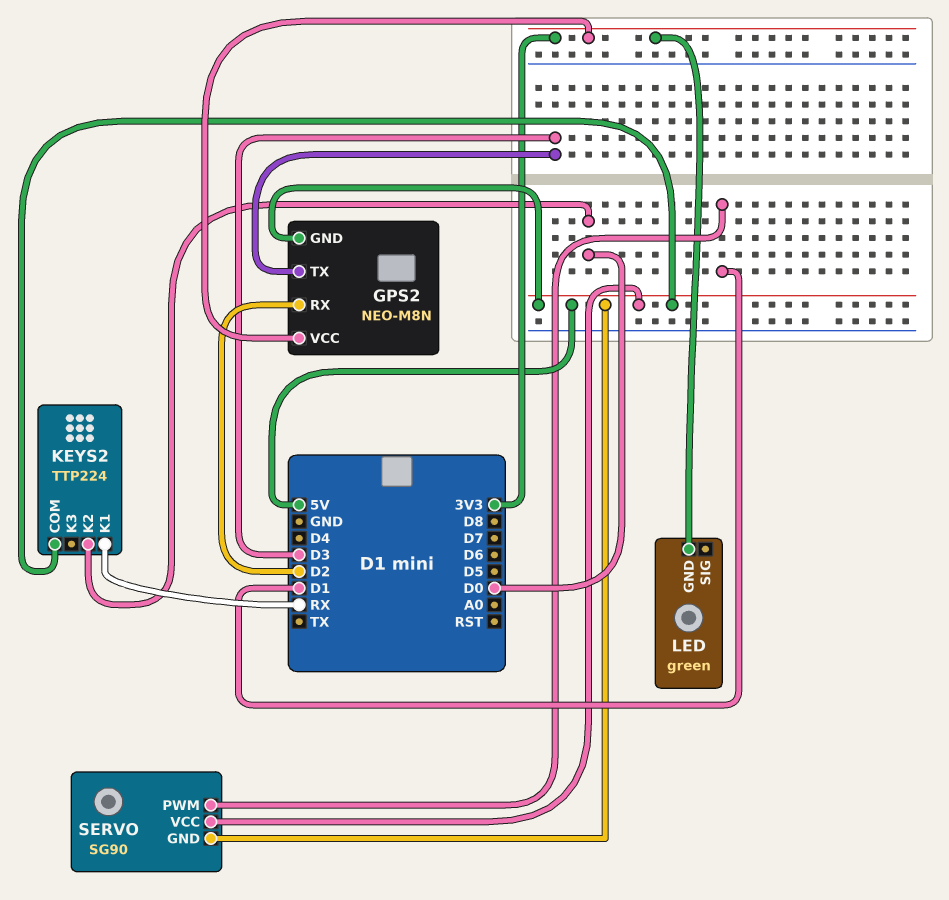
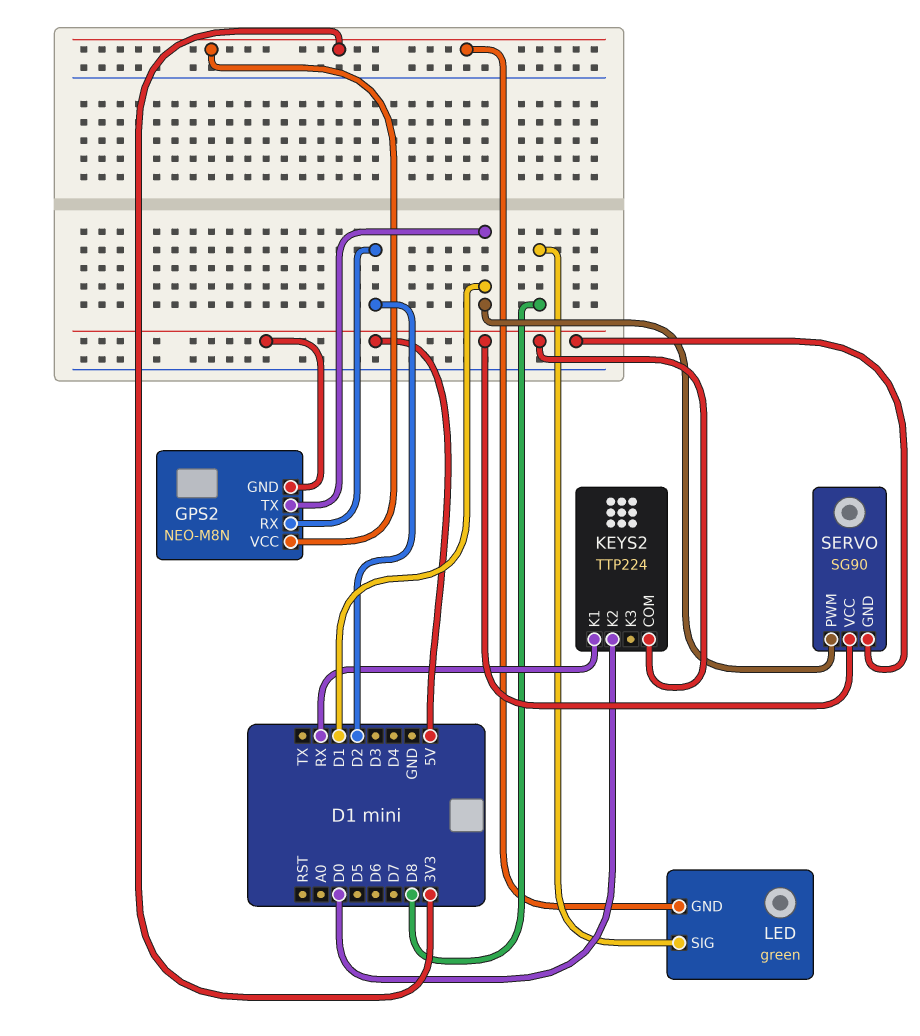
GPS2 pin TX: D3 -> D1
LED pin SIG: none -> D8

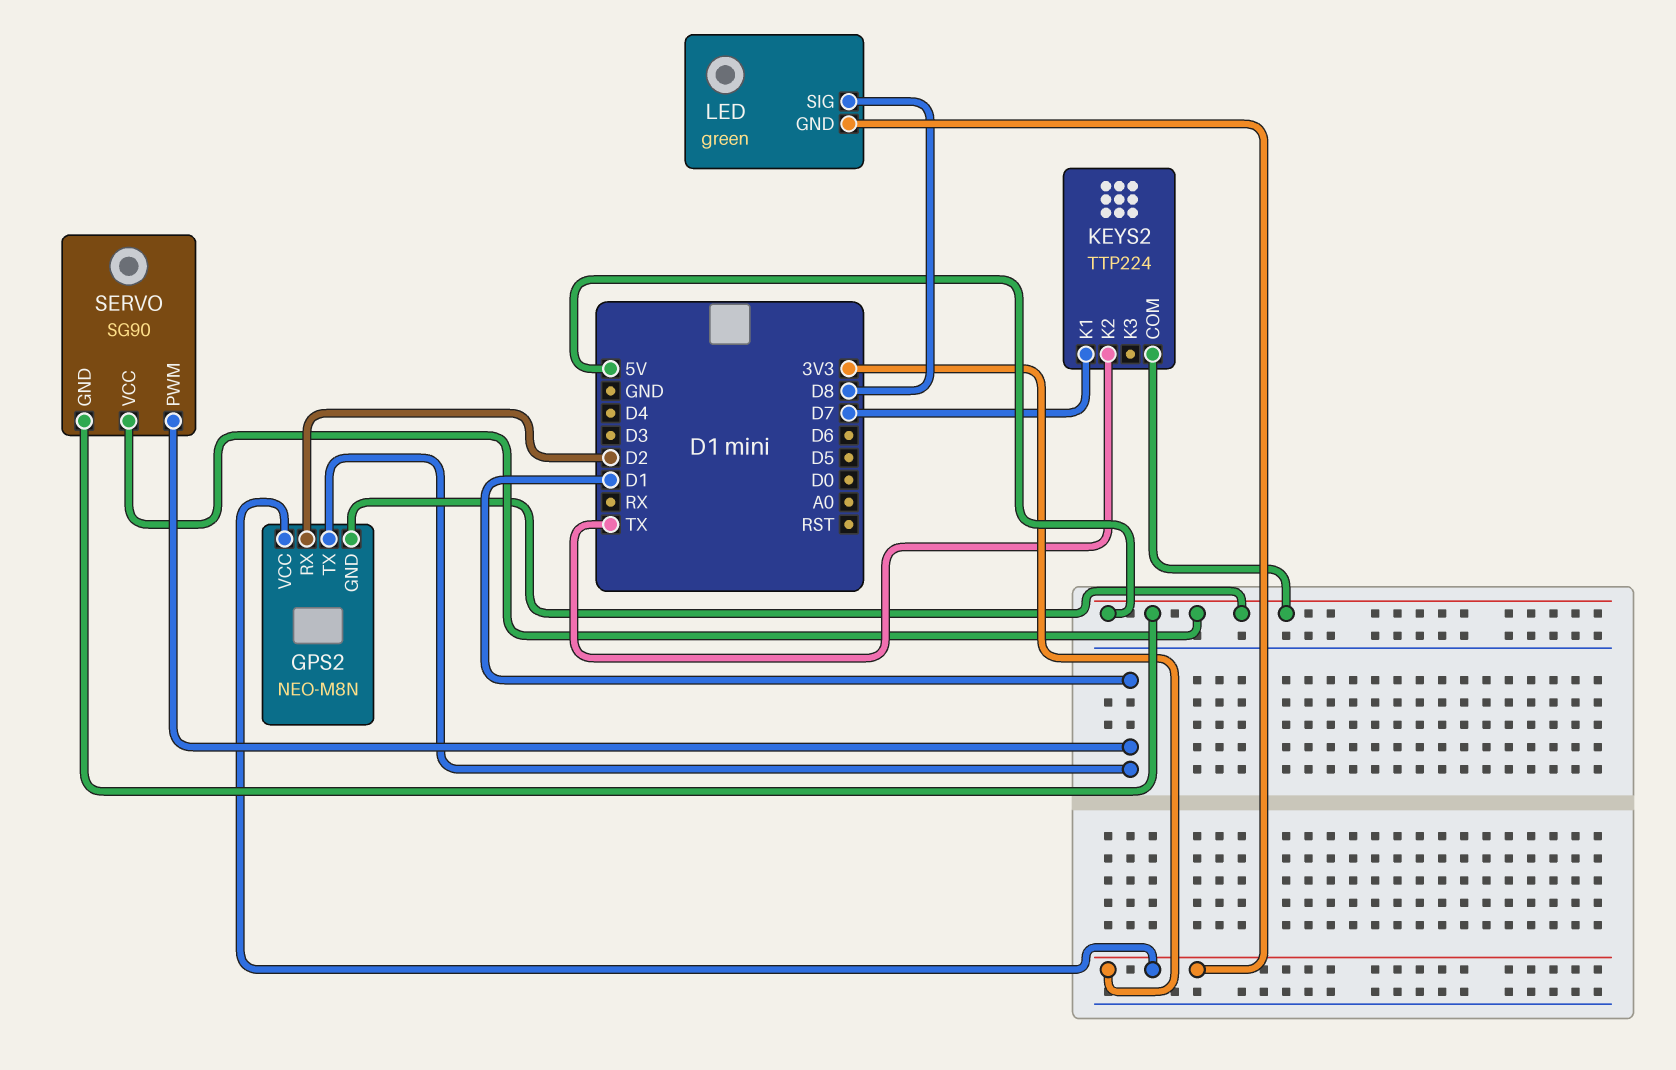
KEYS2 pin K1: RX -> D7
KEYS2 pin K2: D0 -> TX

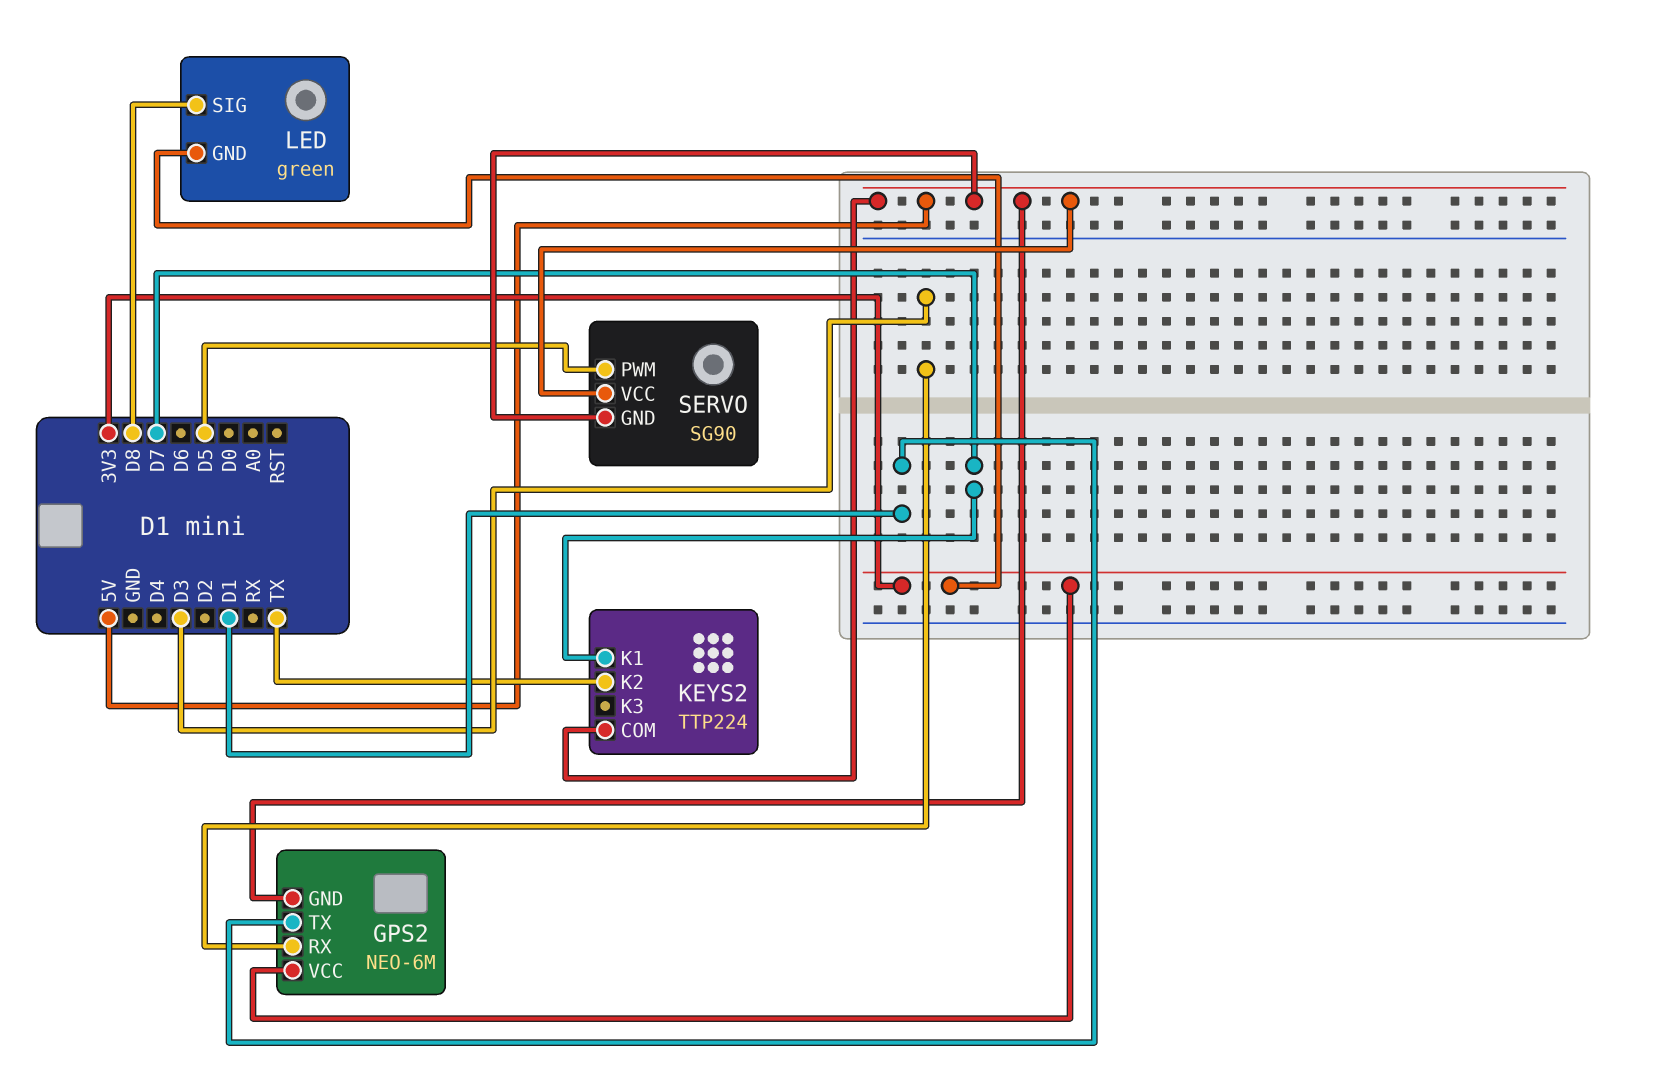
GPS2: NEO-M8N -> NEO-6M
GPS2 pin RX: D2 -> D3
SERVO pin PWM: D1 -> D5

